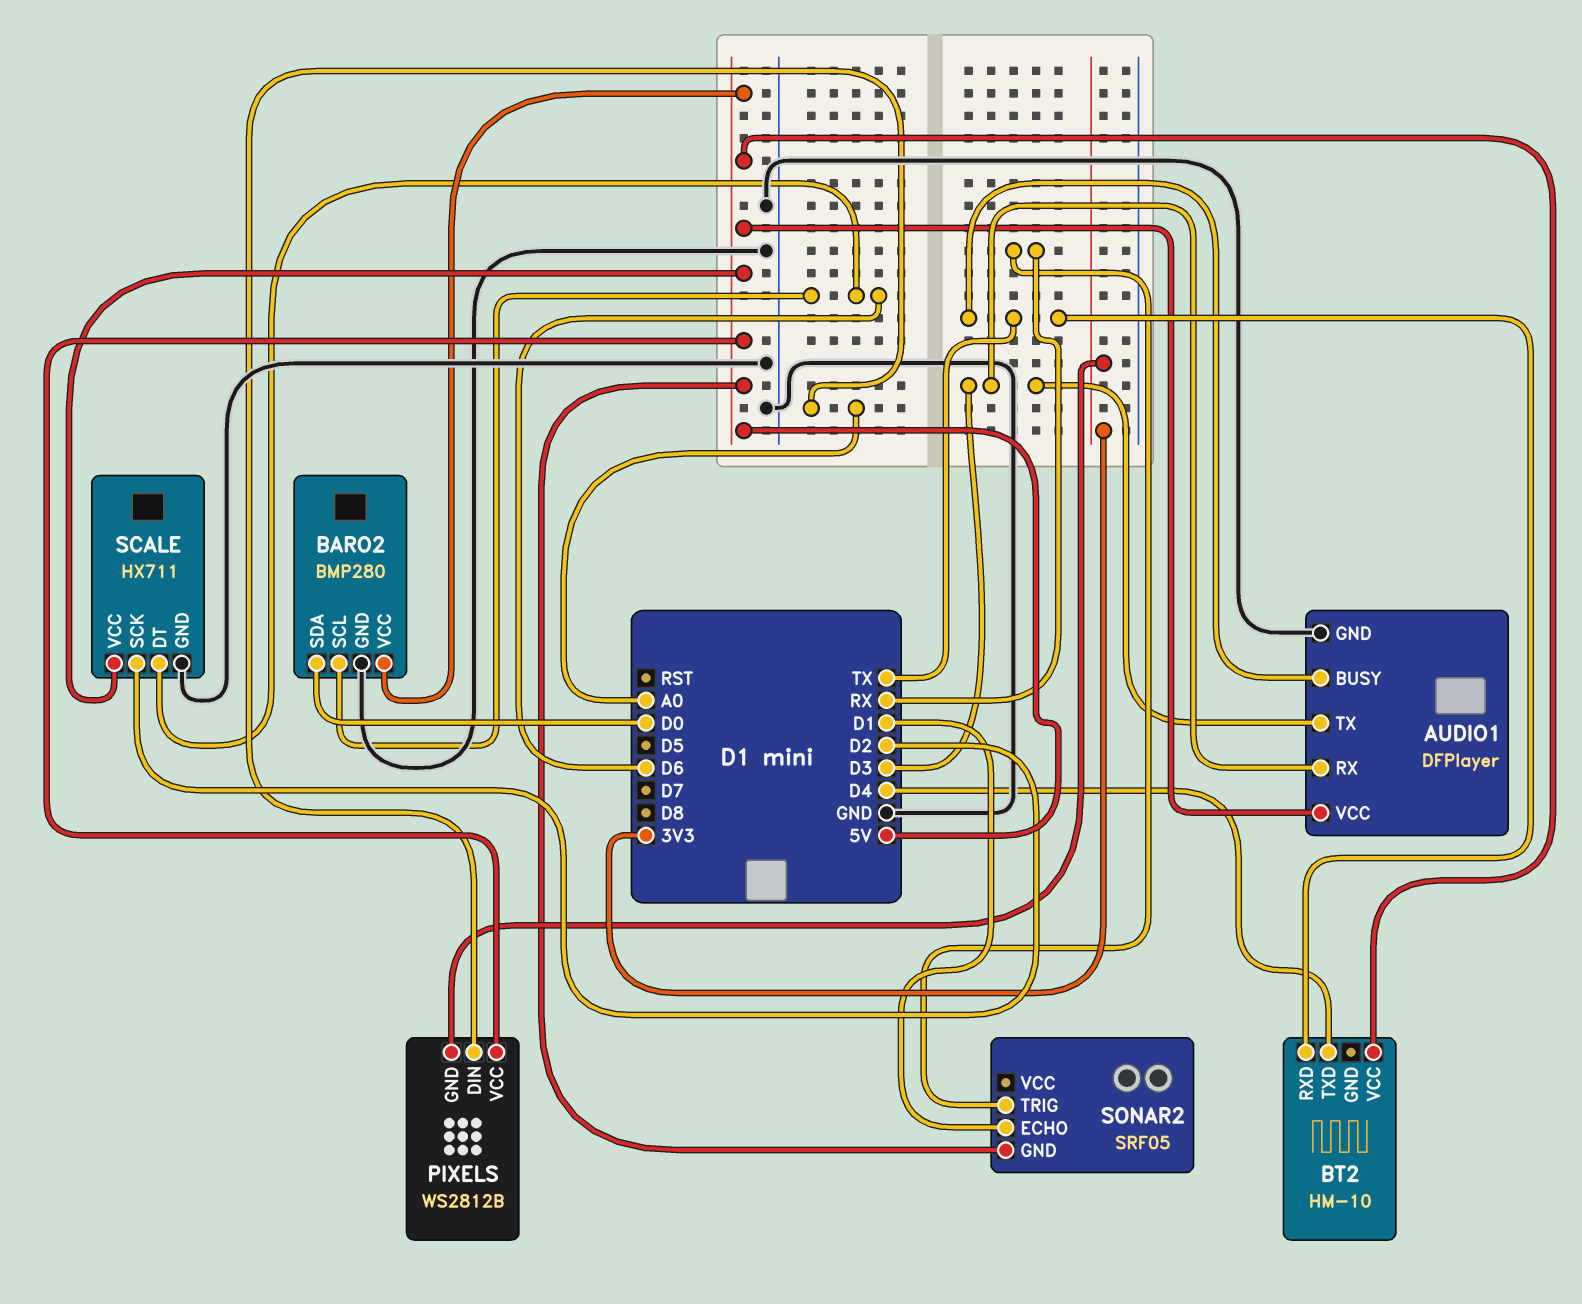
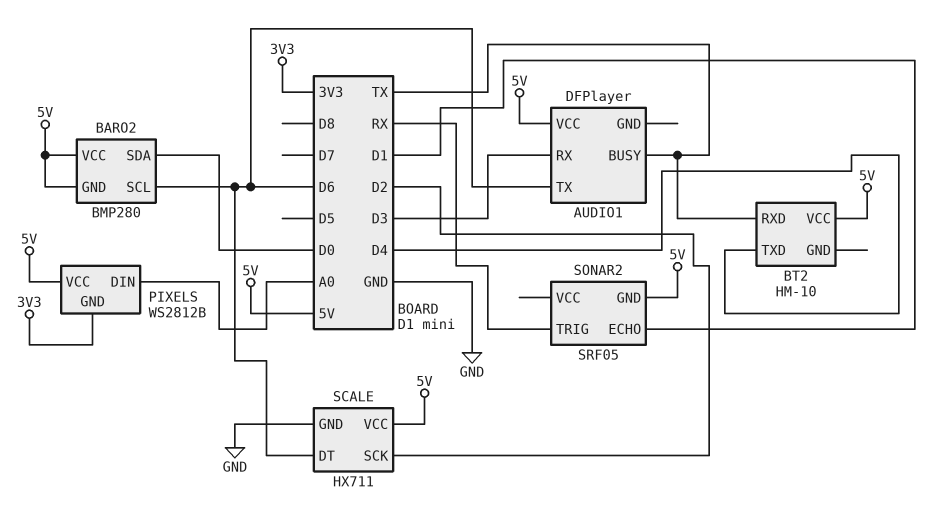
AUDIO1 pin GND: GND -> none
AUDIO1 pin TX: D3 -> D6
BARO2 pin GND: GND -> 5V

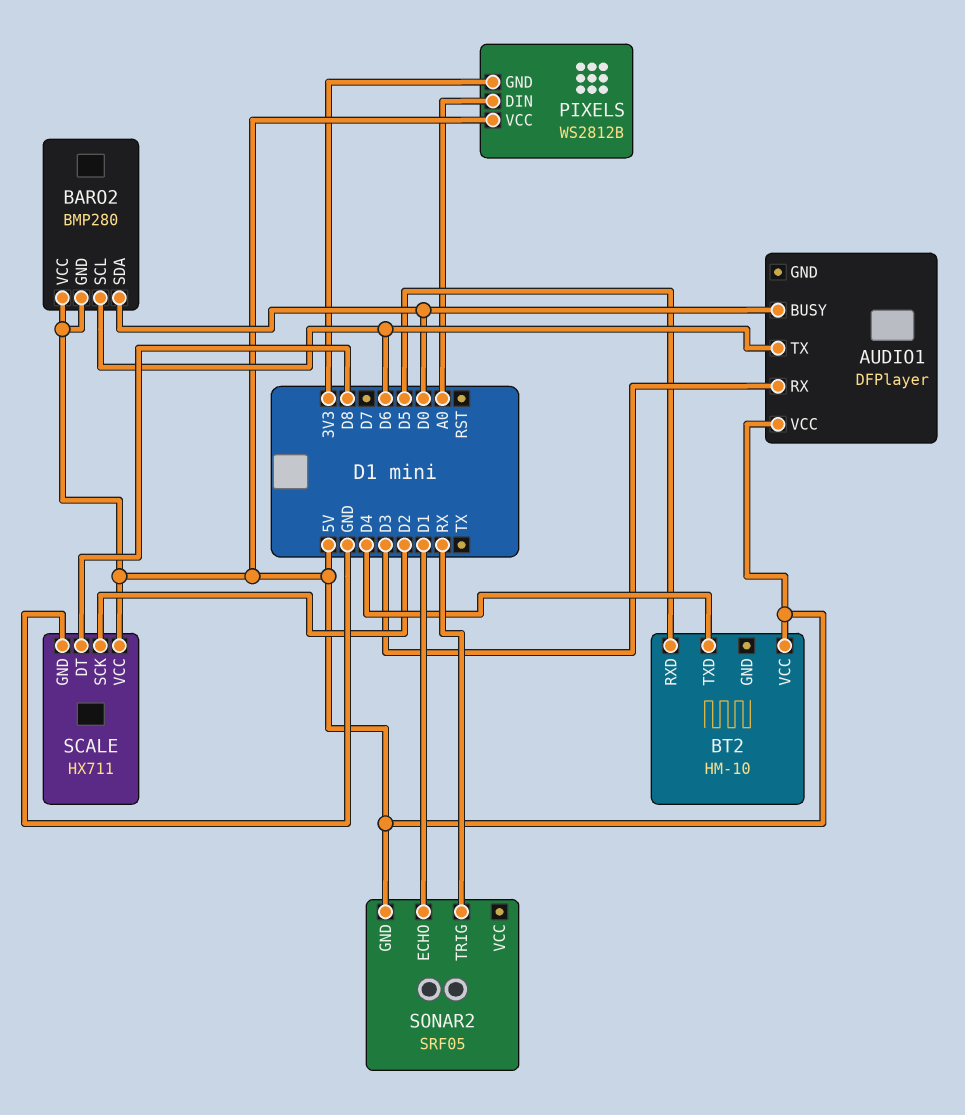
AUDIO1 pin BUSY: TX -> D0
BT2 pin RXD: TX -> D5
SCALE pin DT: D6 -> D8

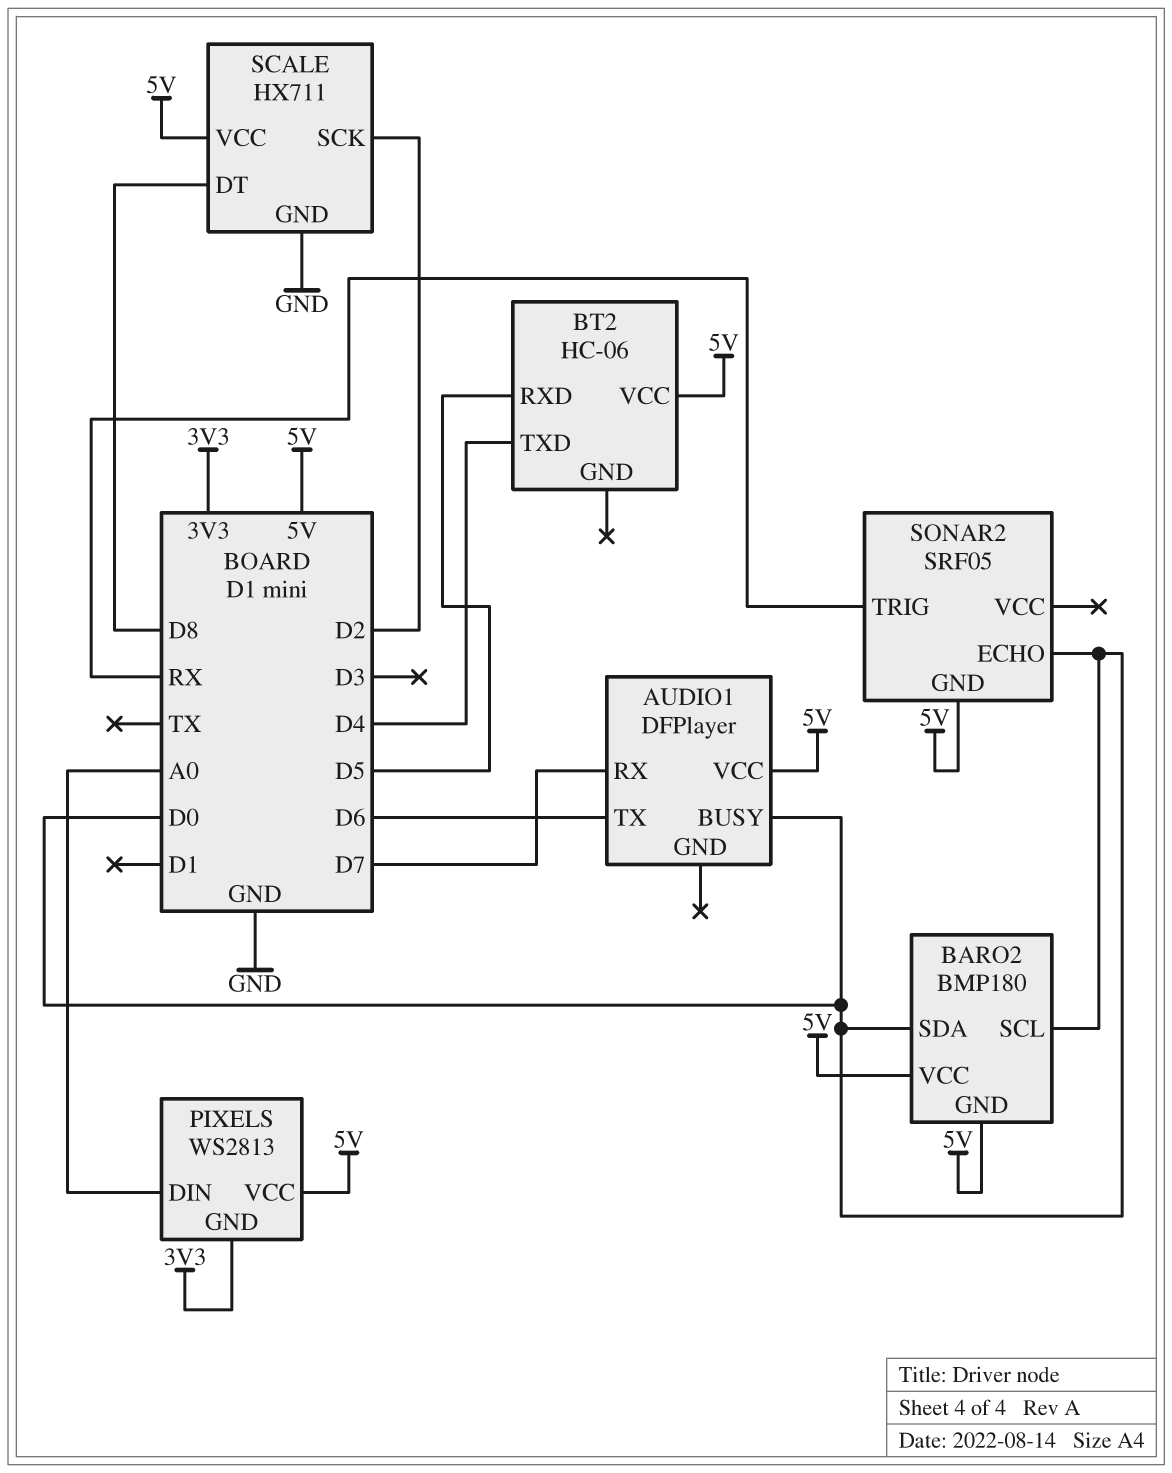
AUDIO1 pin RX: D3 -> D7
BARO2: BMP280 -> BMP180
BARO2 pin SCL: D6 -> D0
BT2: HM-10 -> HC-06
PIXELS: WS2812B -> WS2813
SONAR2 pin ECHO: D1 -> D0

